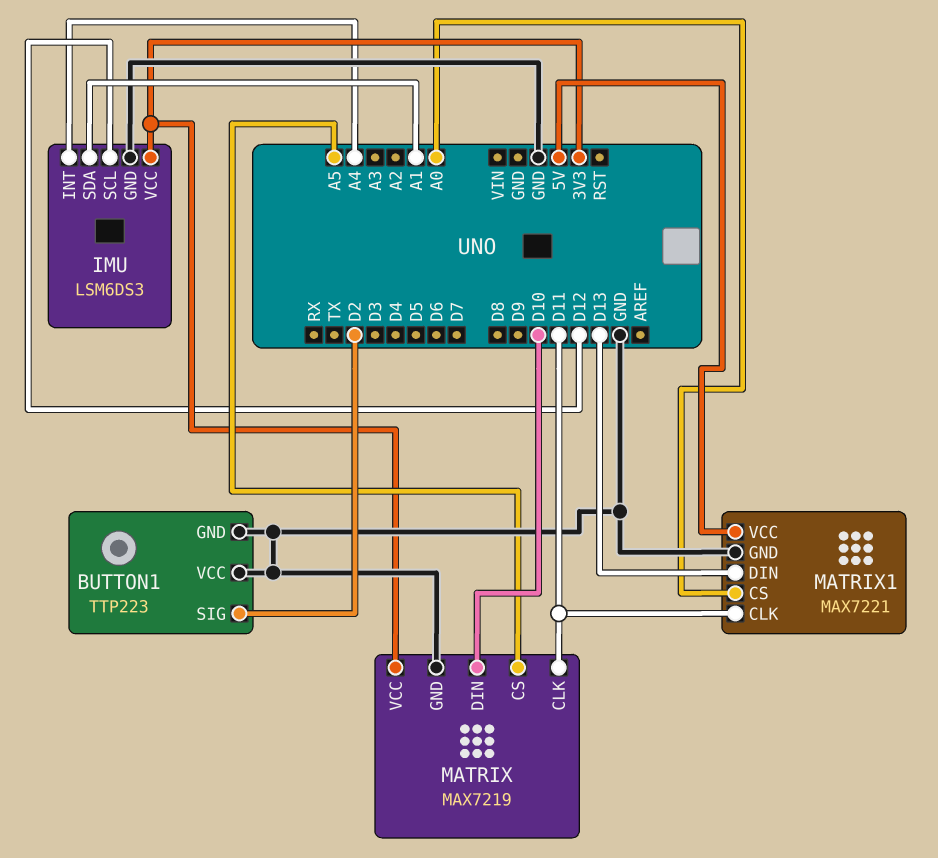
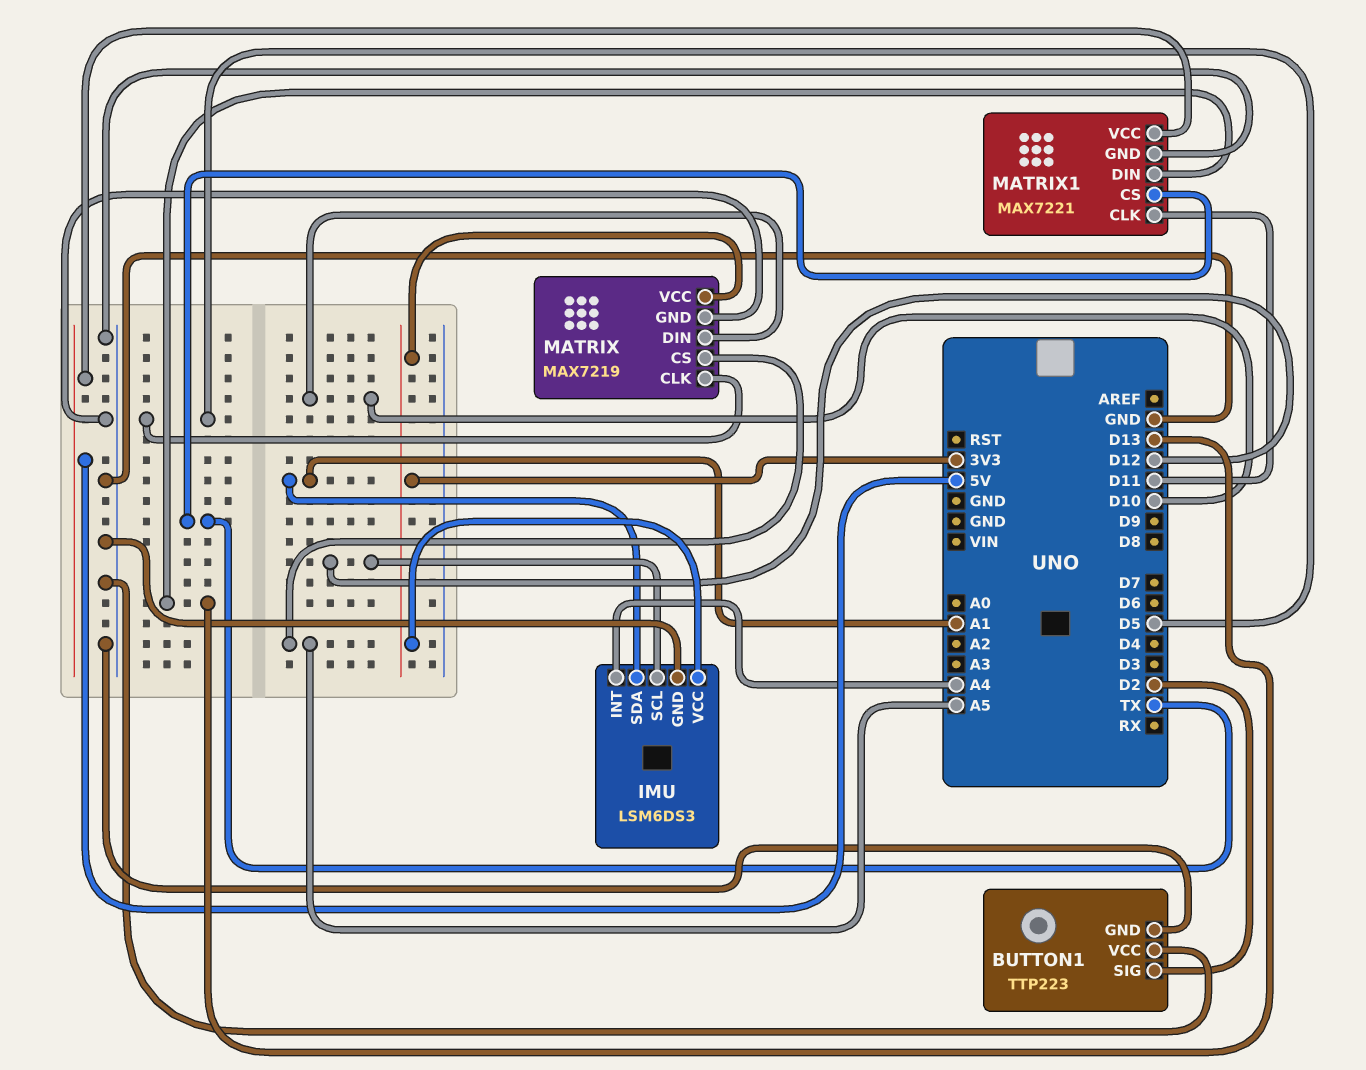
MATRIX pin CLK: D11 -> D5
MATRIX1 pin CS: A0 -> TX

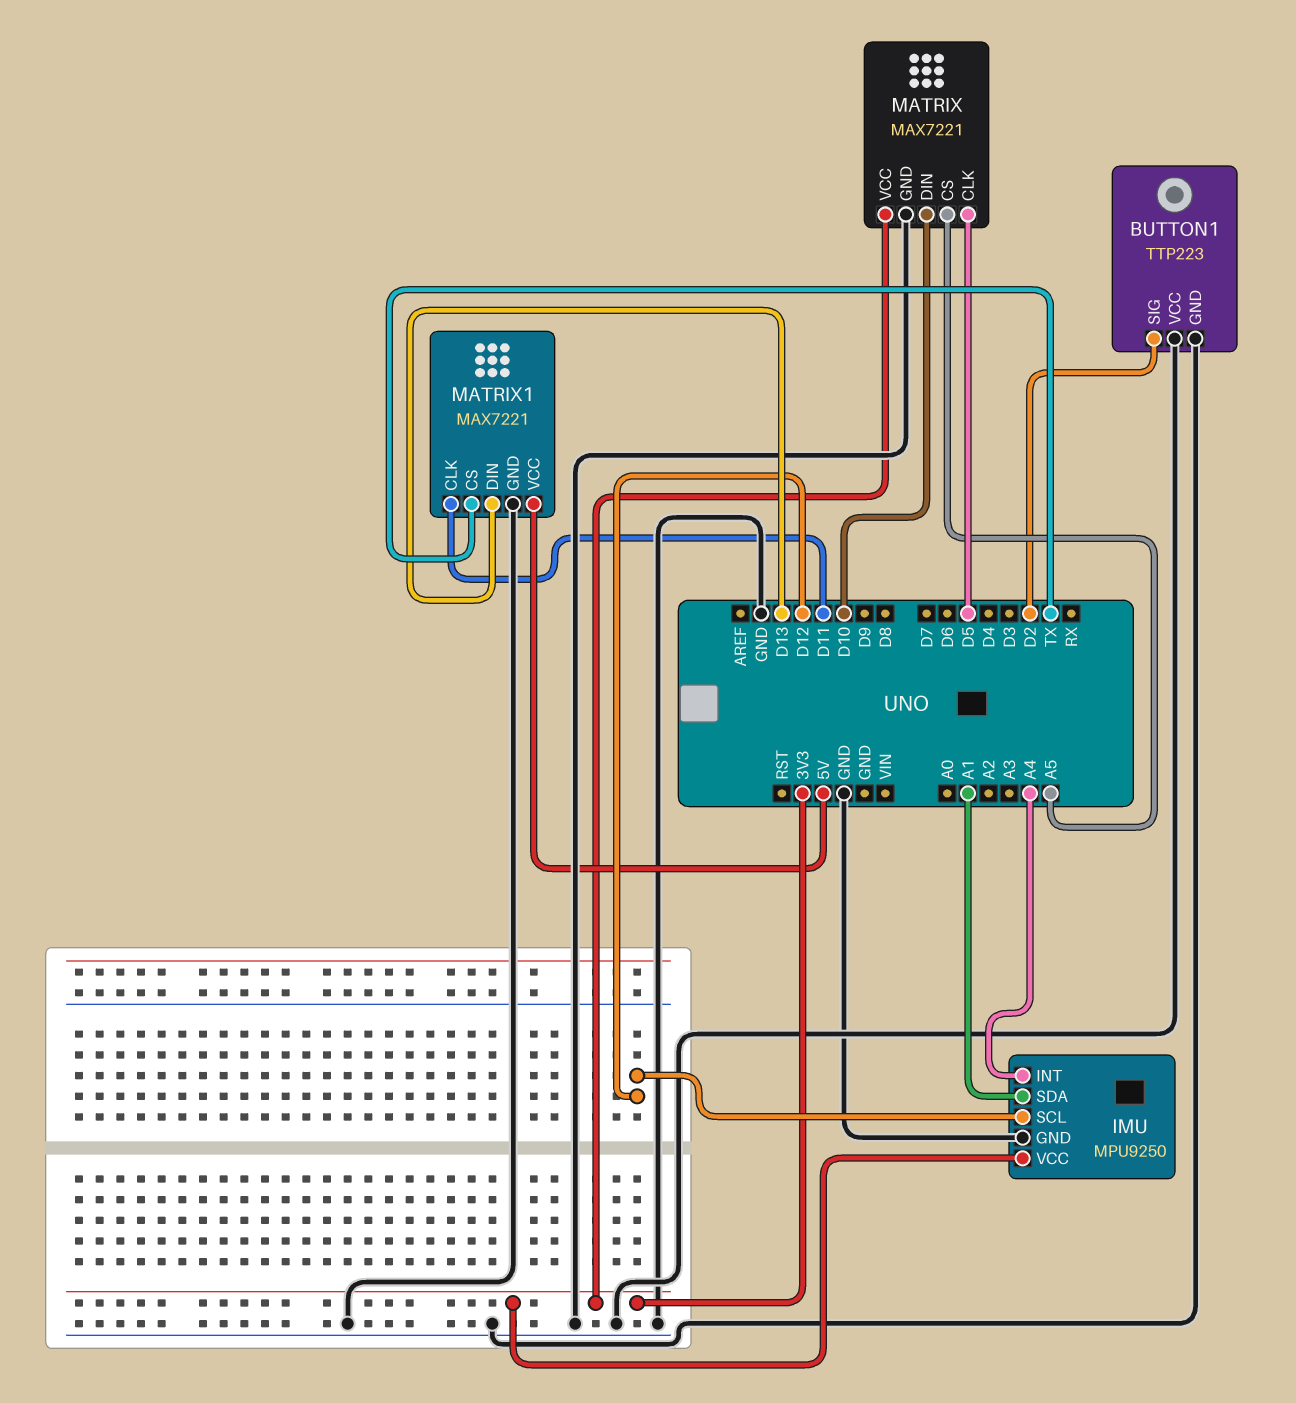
IMU: LSM6DS3 -> MPU9250
MATRIX: MAX7219 -> MAX7221

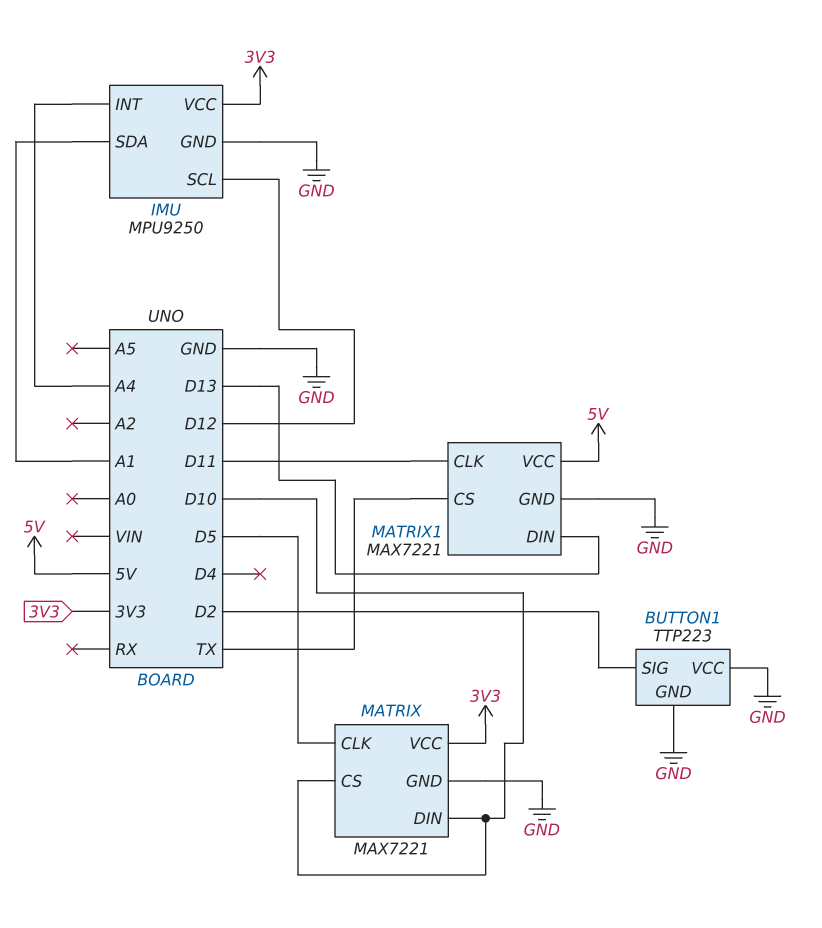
MATRIX pin CS: A5 -> D10

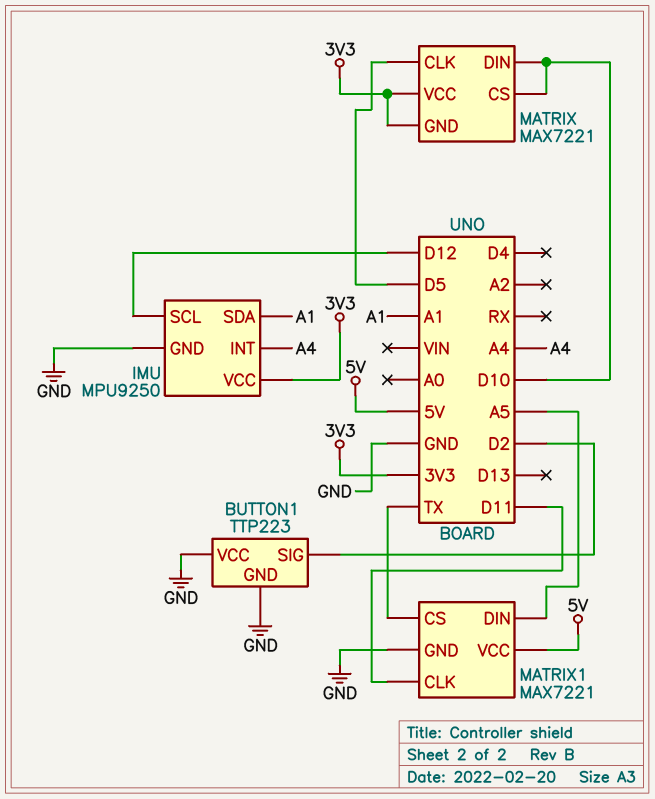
MATRIX pin GND: GND -> 3V3
MATRIX1 pin DIN: D13 -> A5

